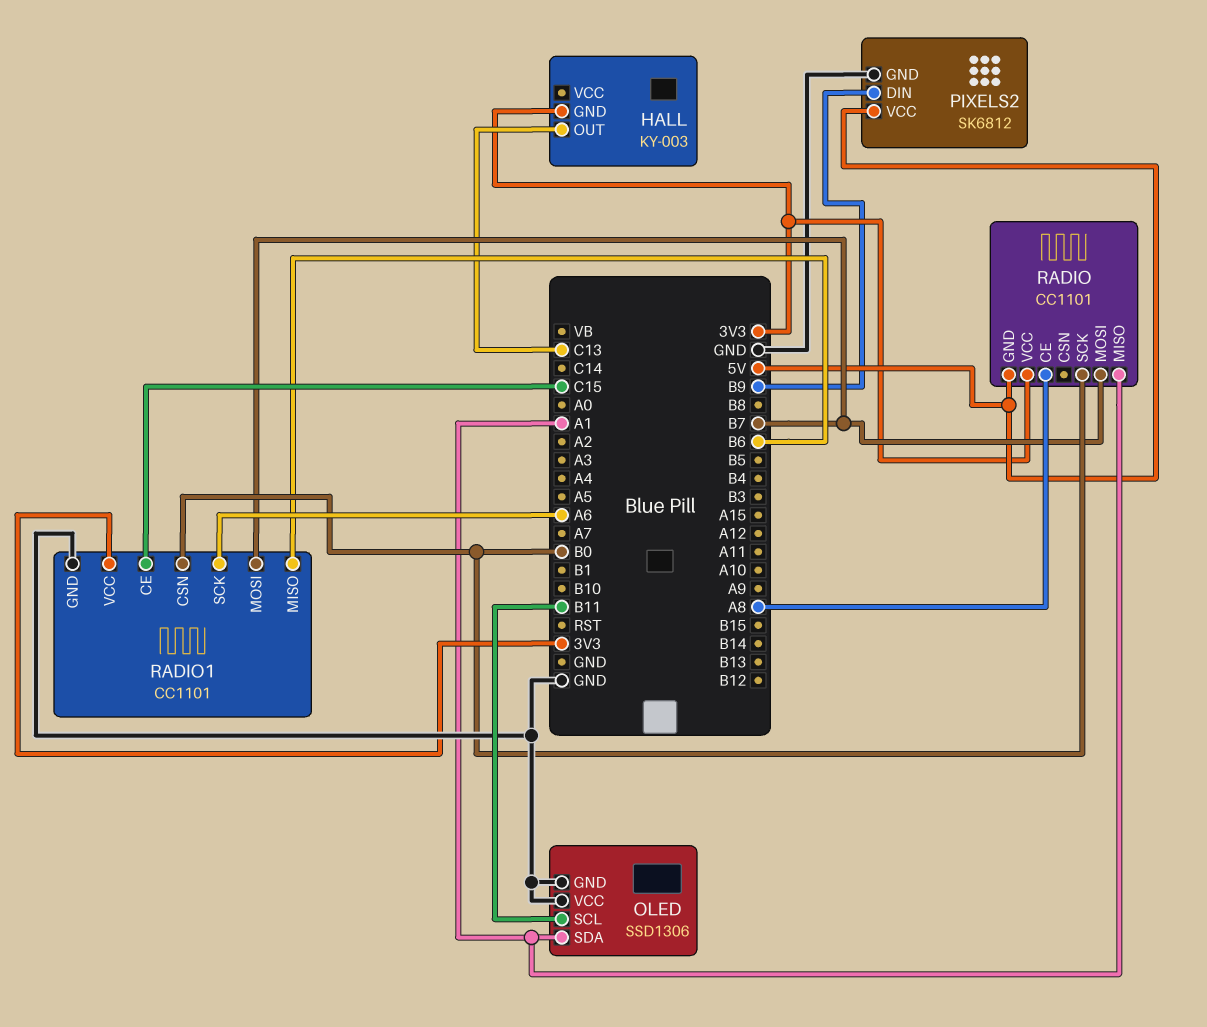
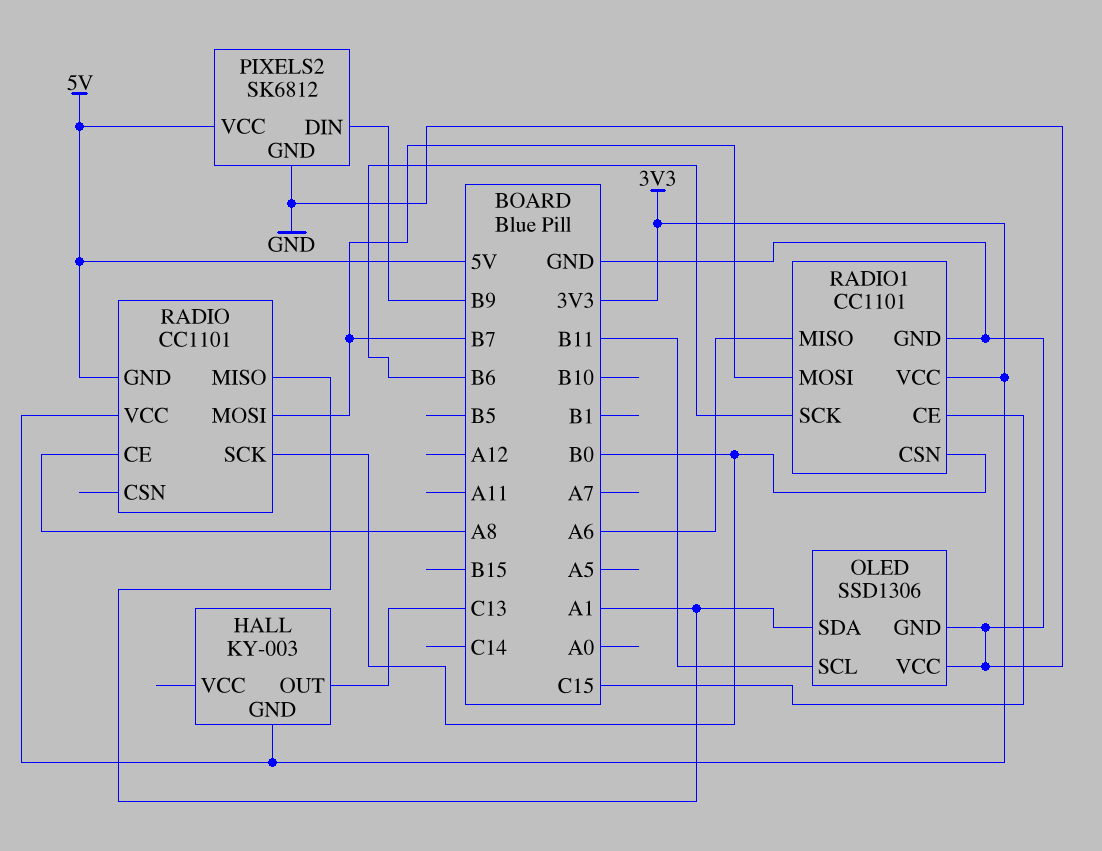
RADIO1 pin MISO: B6 -> A6
RADIO1 pin SCK: A6 -> B6

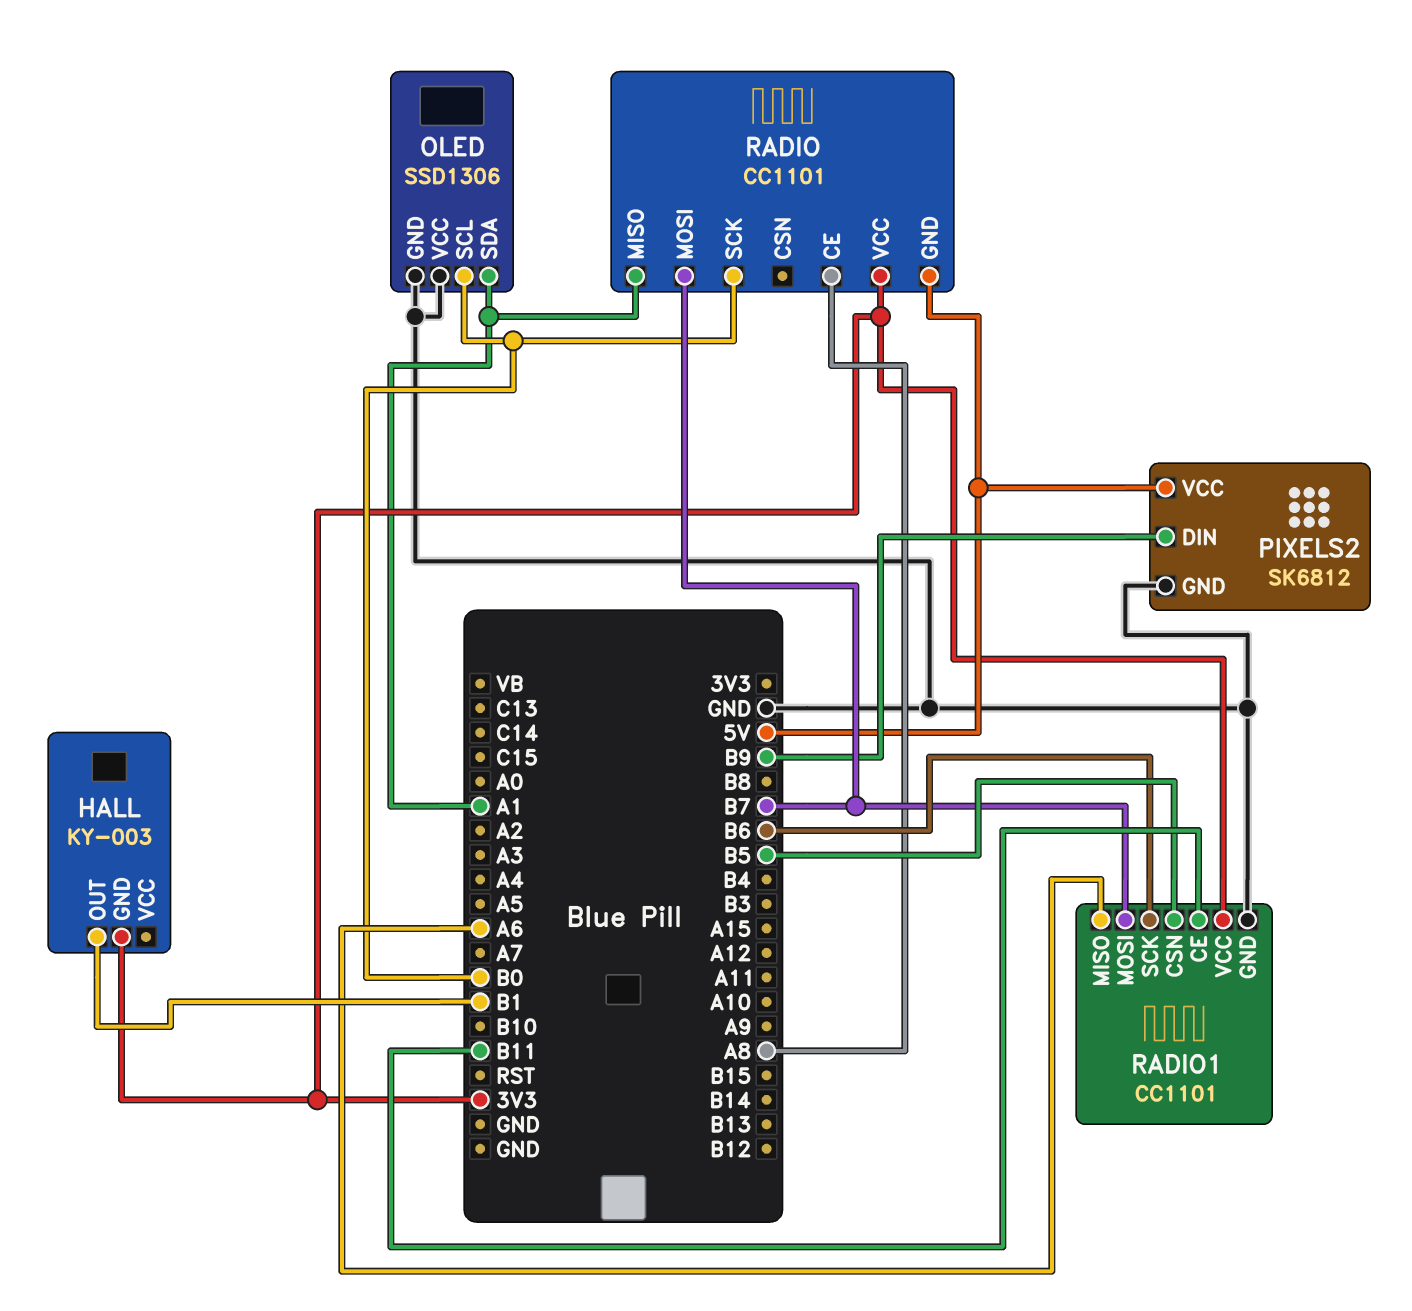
HALL pin OUT: C13 -> B1
OLED pin SCL: B11 -> B0
RADIO1 pin CE: C15 -> B11
RADIO1 pin CSN: B0 -> B5

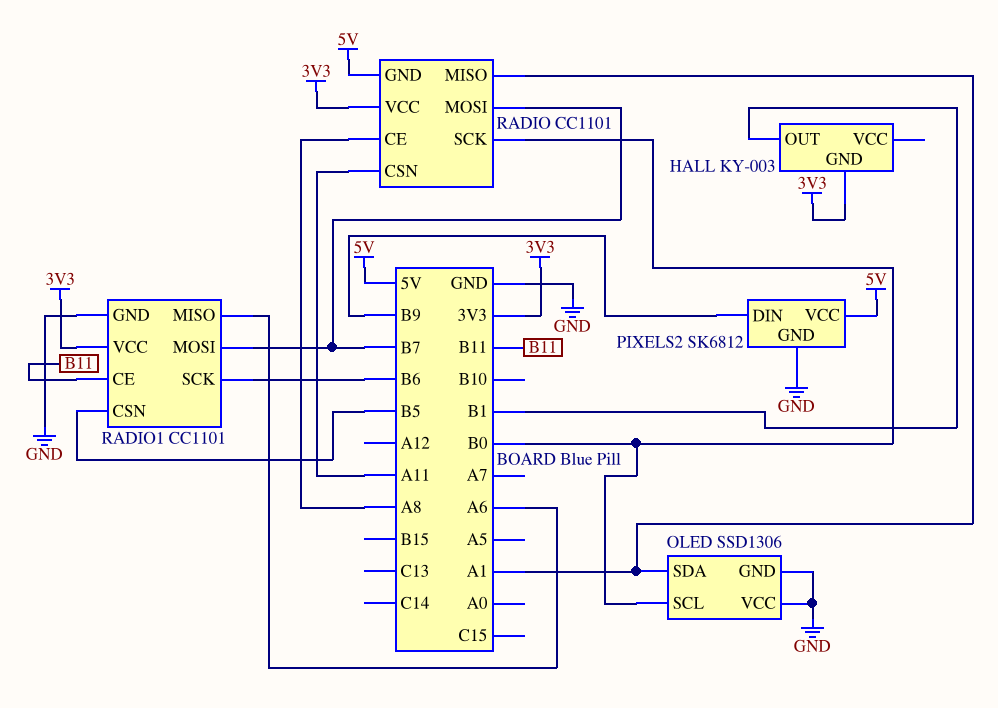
RADIO pin CSN: none -> A11

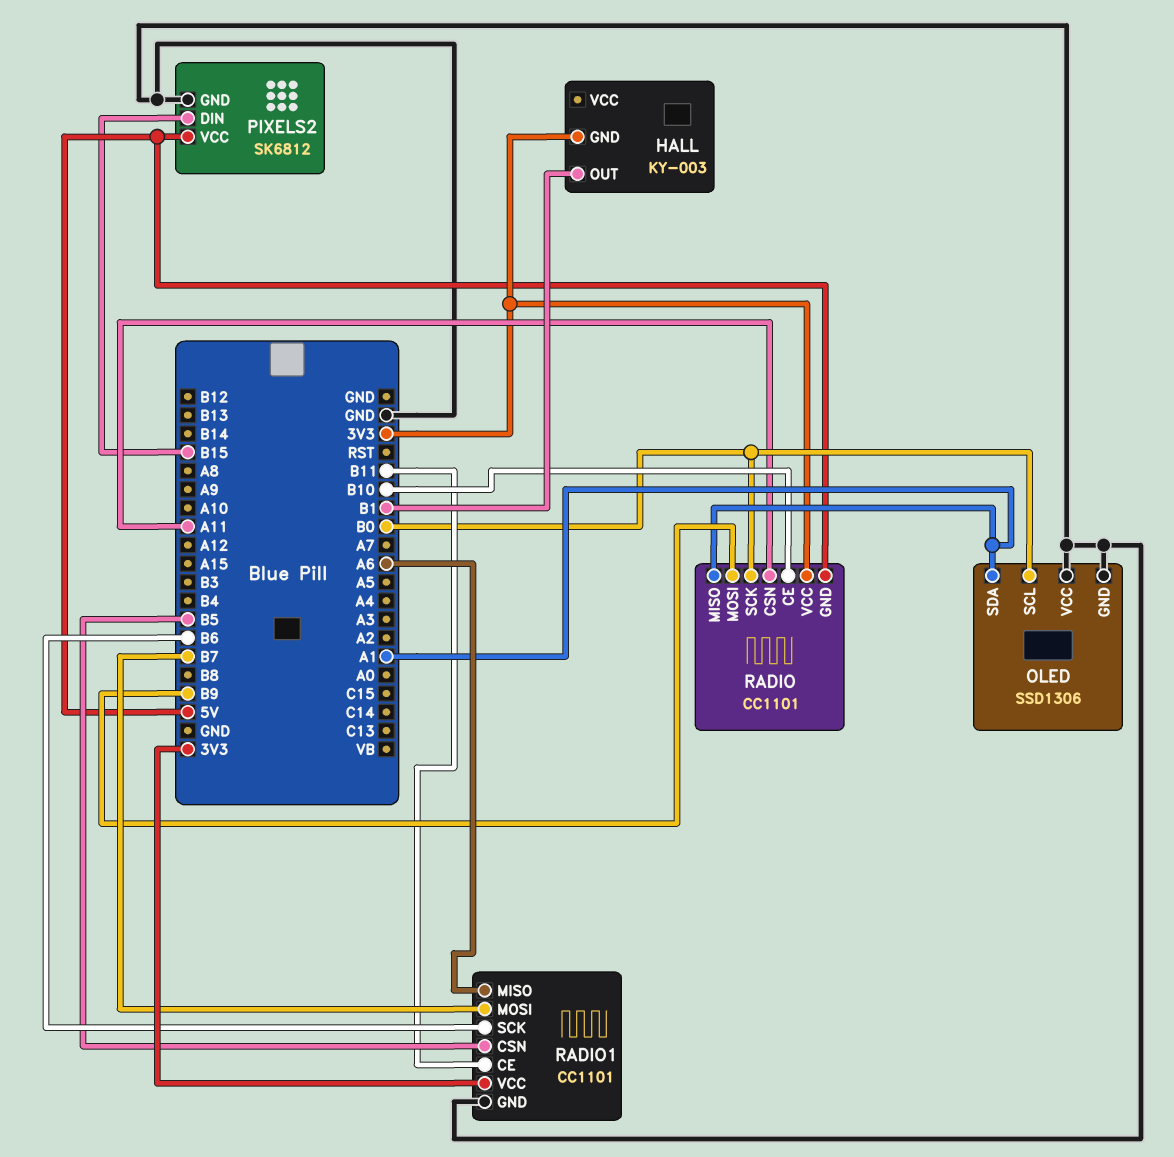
PIXELS2 pin DIN: B9 -> B15
RADIO pin CE: A8 -> B10
RADIO pin MOSI: B7 -> B9

